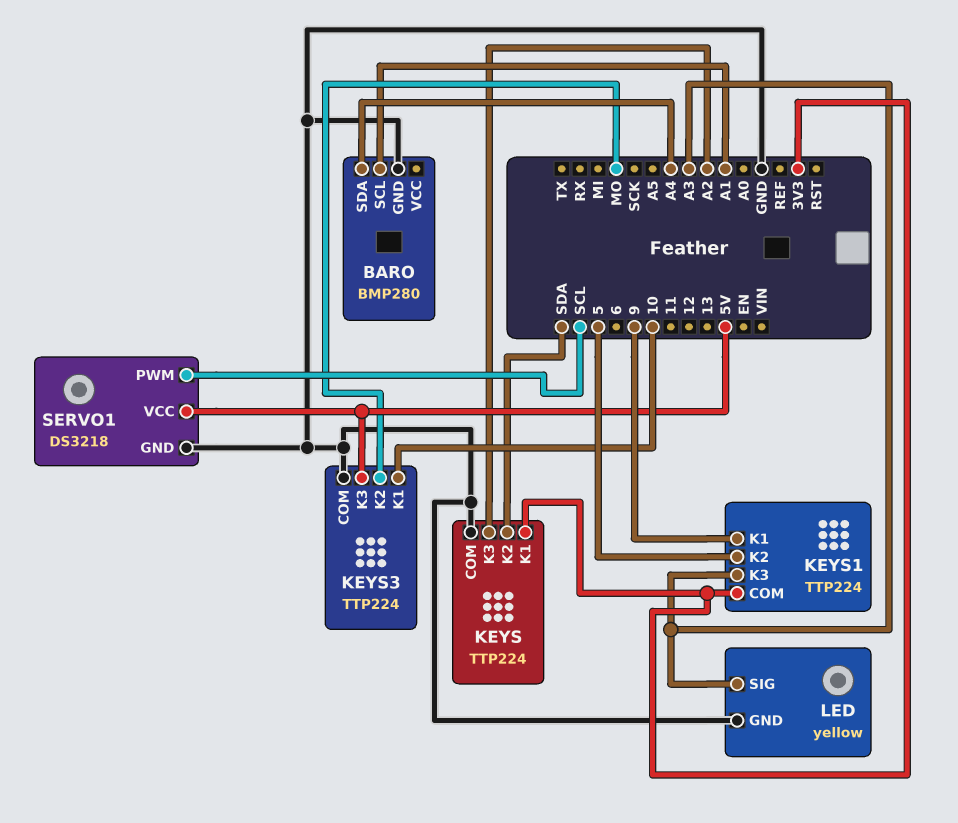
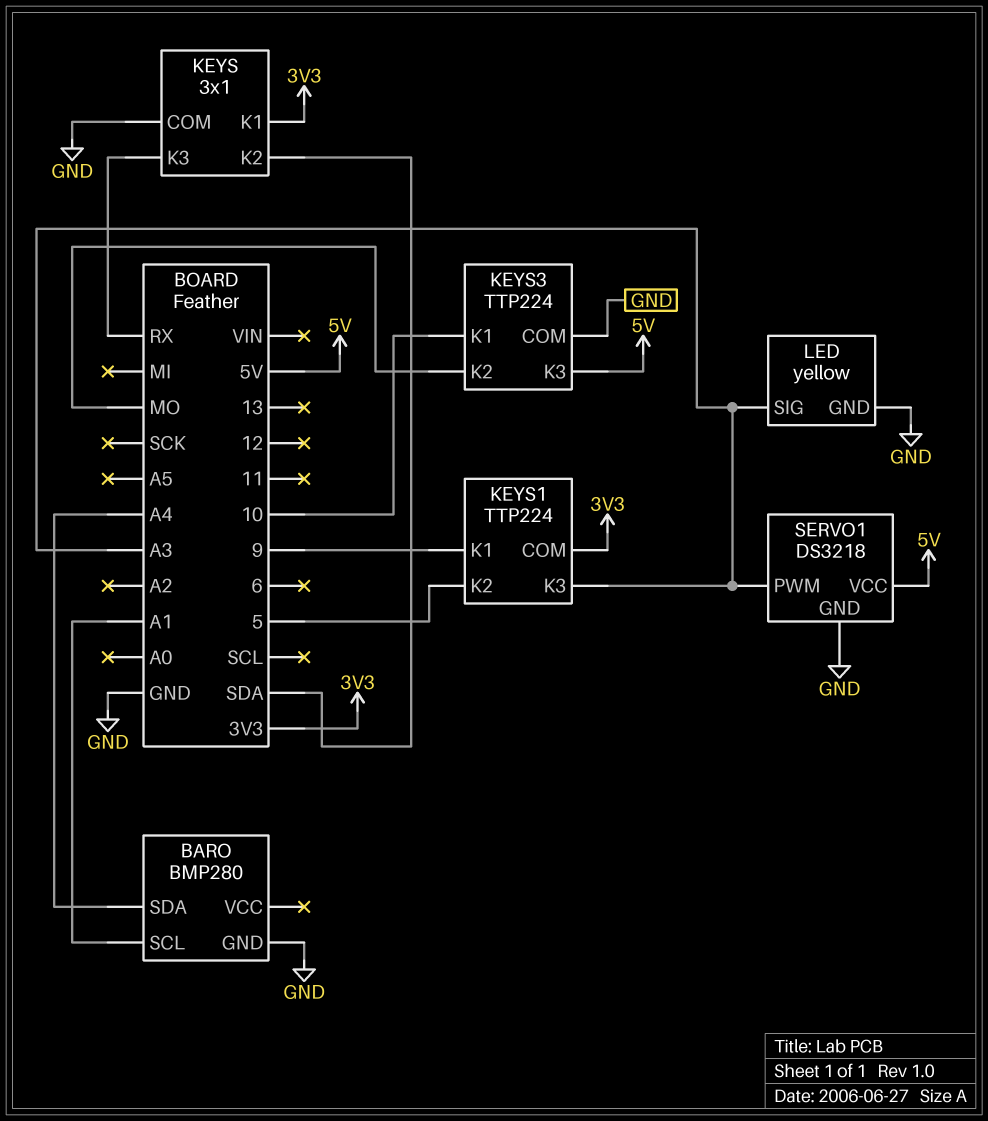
KEYS: TTP224 -> 3x1
KEYS pin K3: A2 -> RX
SERVO1 pin PWM: SCL -> A3

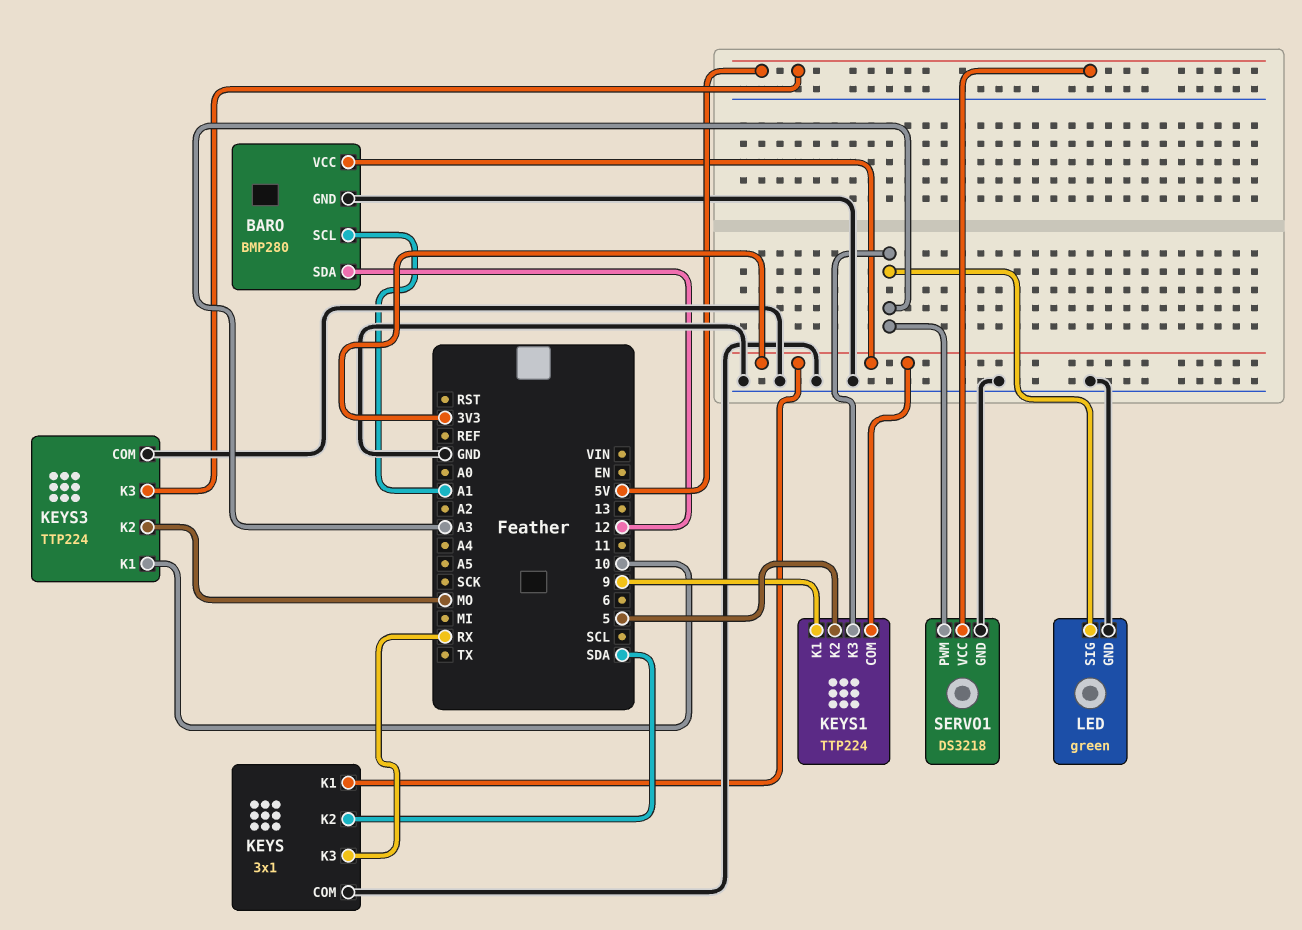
BARO pin SDA: A4 -> 12
BARO pin VCC: none -> 3V3
LED: yellow -> green

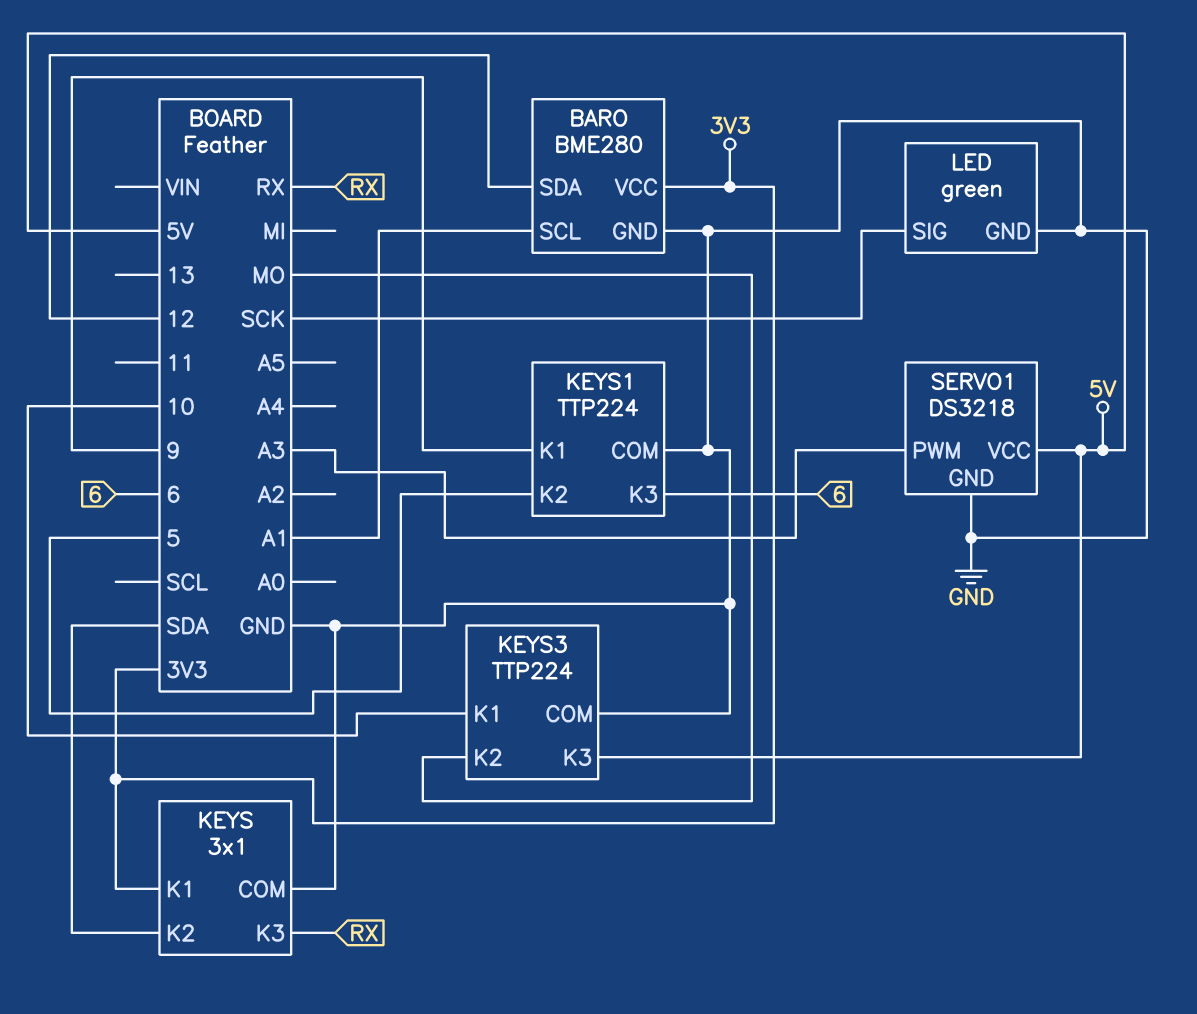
BARO: BMP280 -> BME280
KEYS1 pin COM: 3V3 -> GND
KEYS1 pin K3: A3 -> 6
LED pin SIG: A3 -> SCK

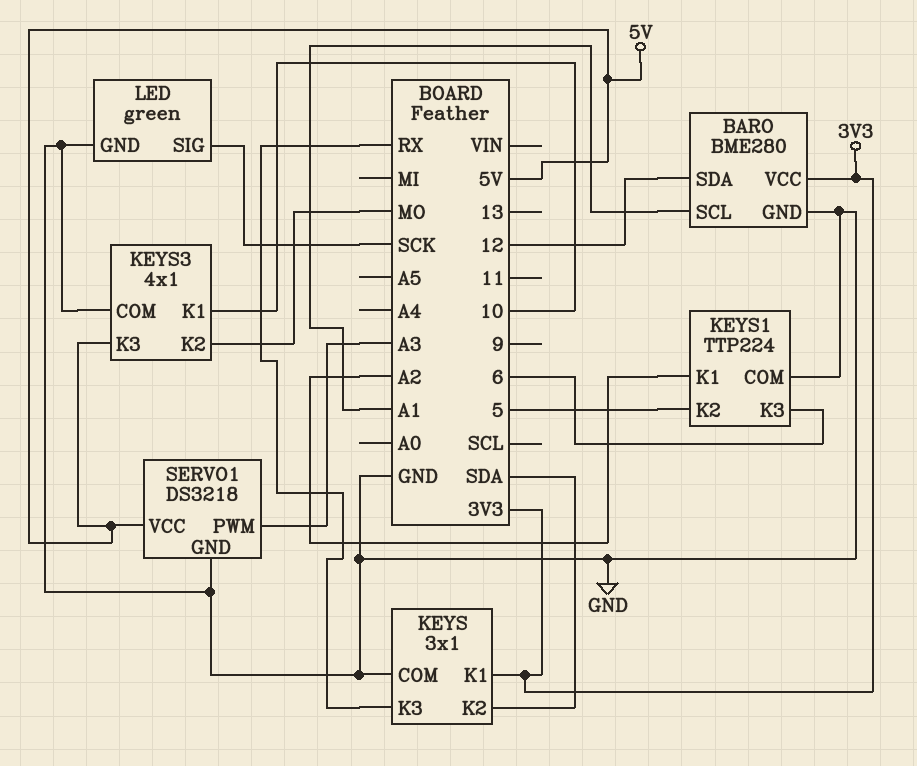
KEYS1 pin K1: 9 -> A2
KEYS3: TTP224 -> 4x1

